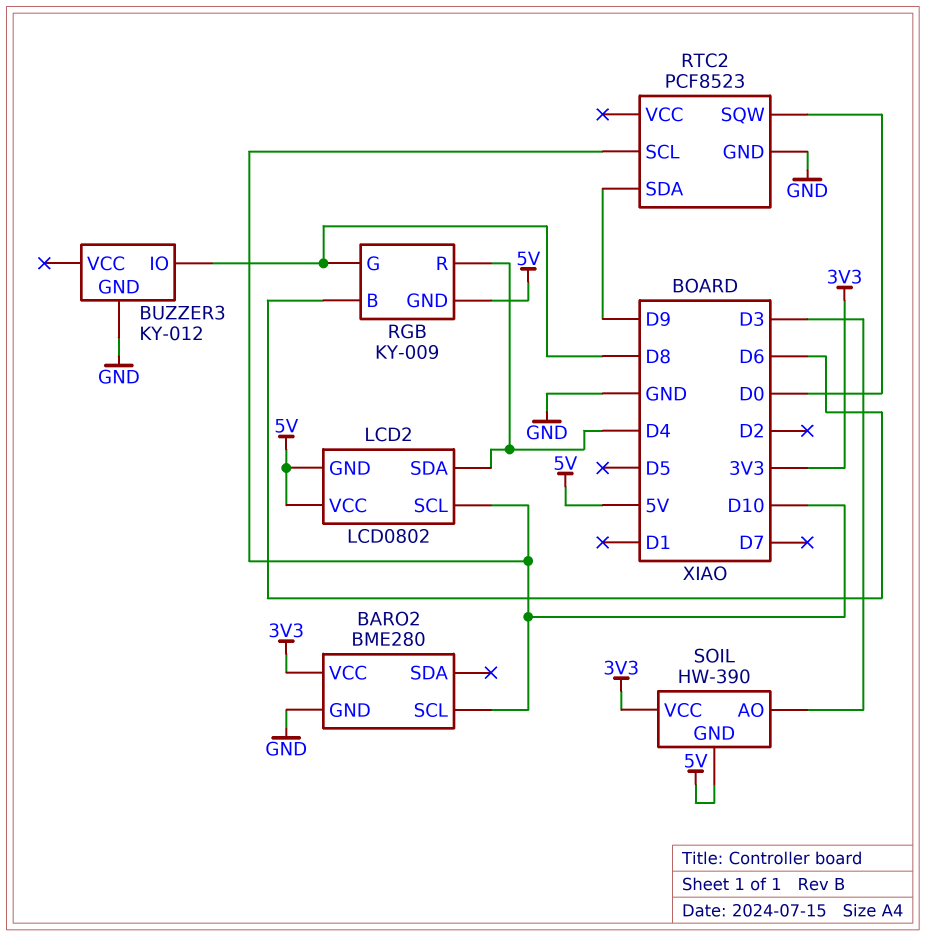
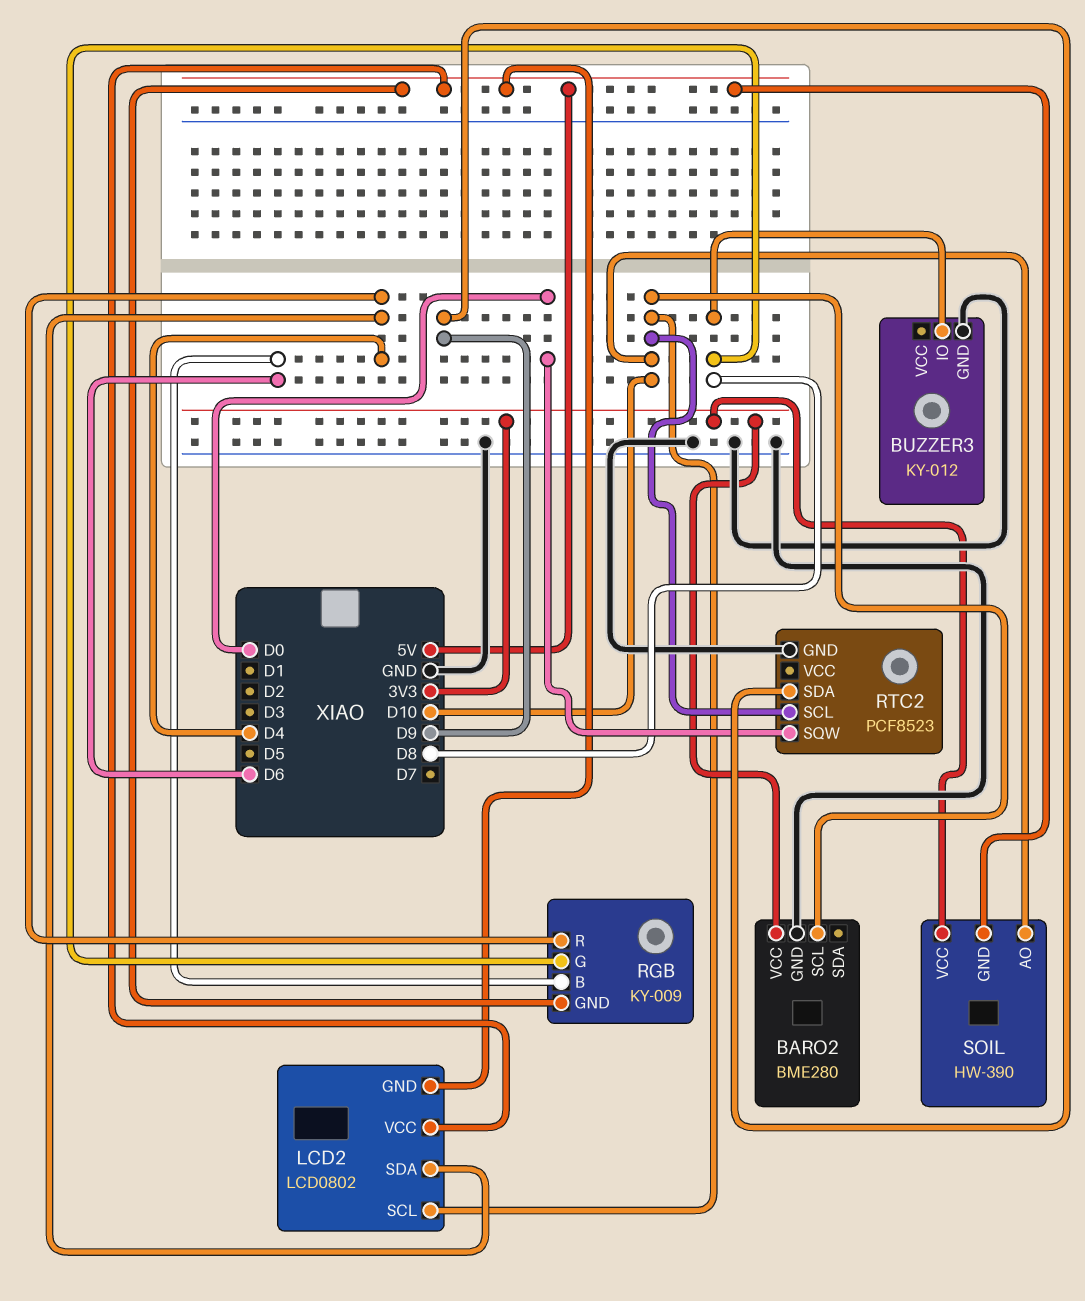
SOIL pin AO: D3 -> D10

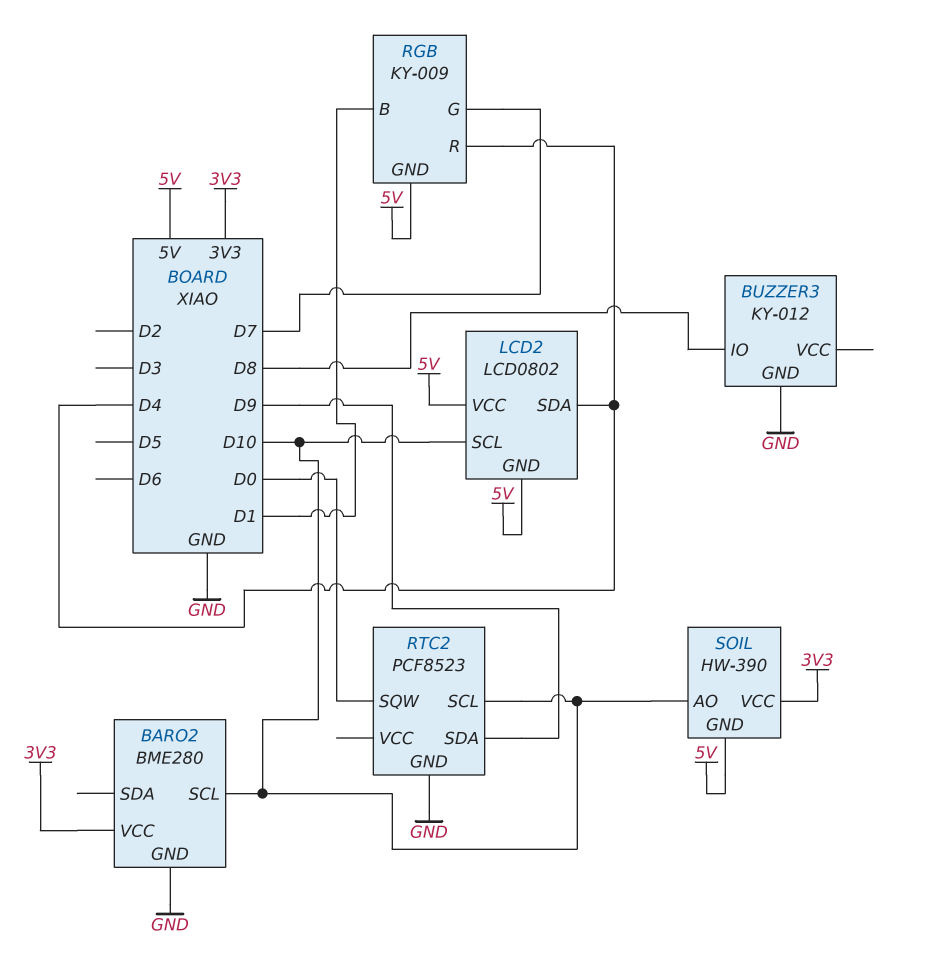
RGB pin B: D6 -> D1
RGB pin G: D8 -> D7

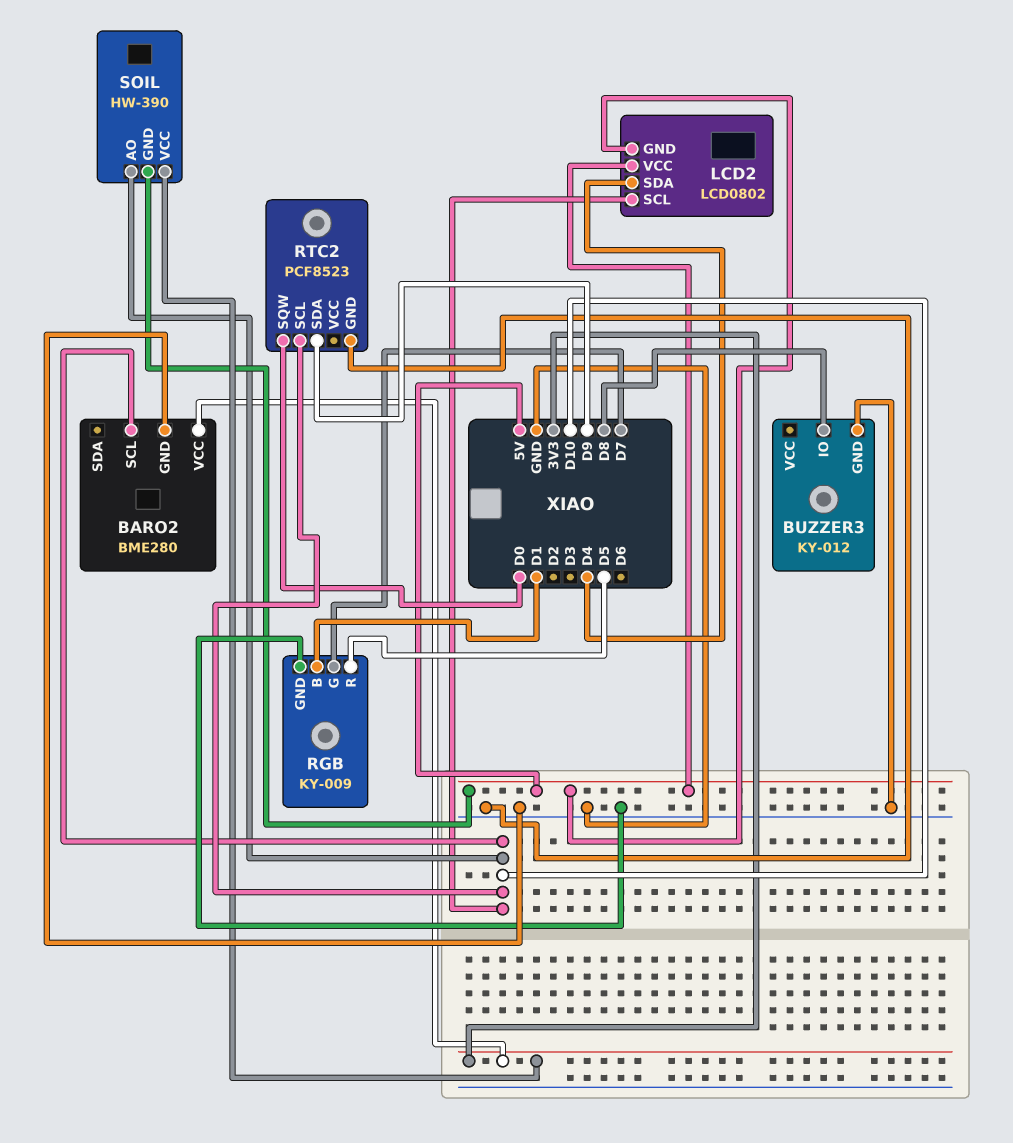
RGB pin GND: 5V -> GND
RGB pin R: D4 -> D5

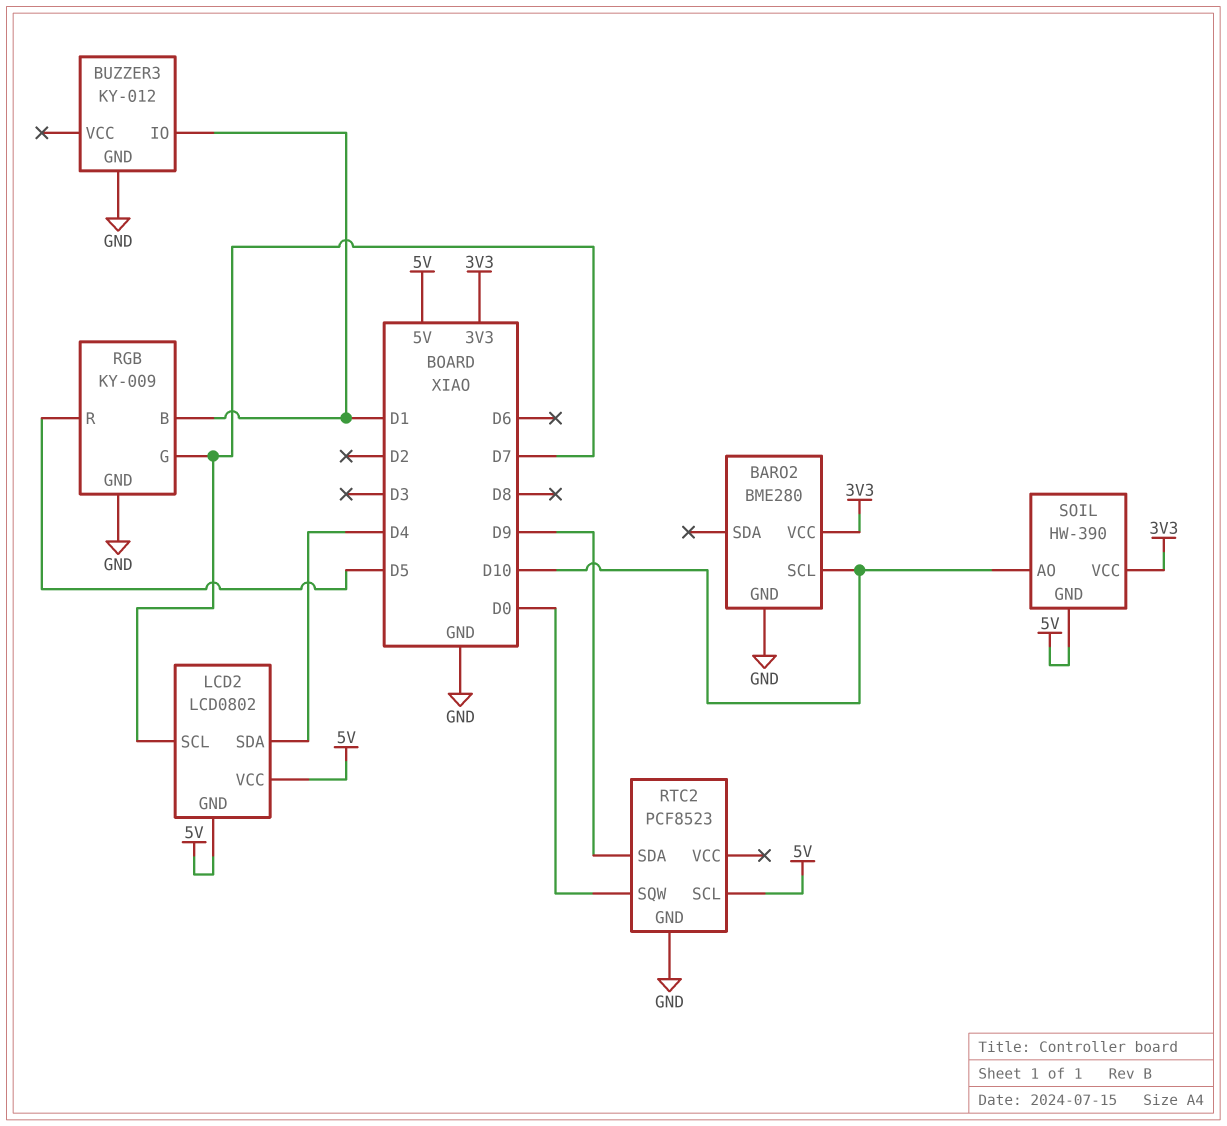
BUZZER3 pin IO: D8 -> D1
LCD2 pin SCL: D10 -> D7
RTC2 pin SCL: D10 -> 5V

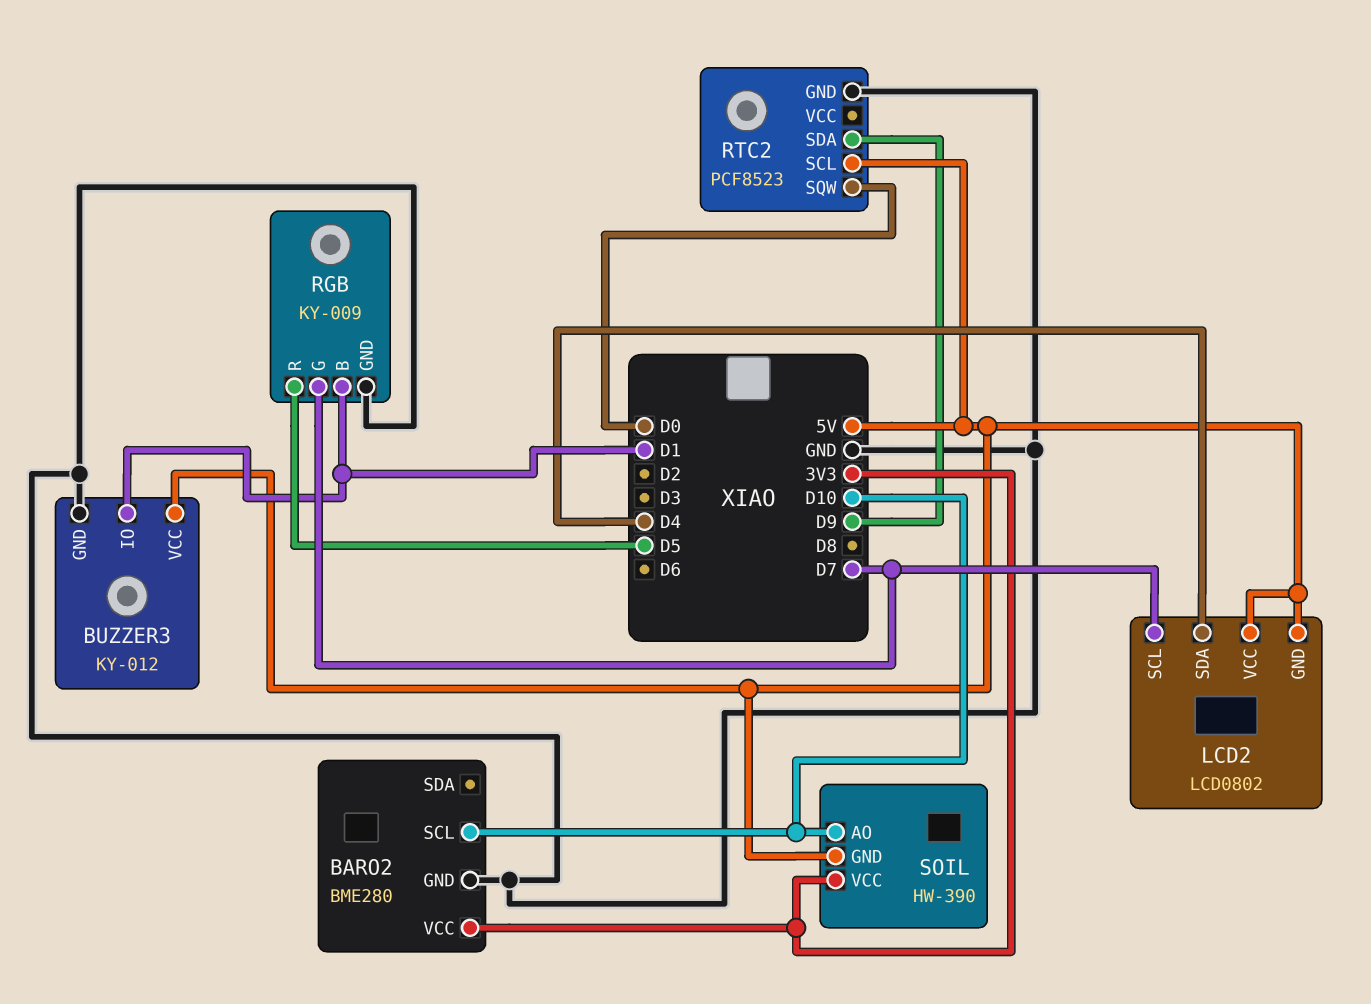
BUZZER3 pin VCC: none -> 5V

